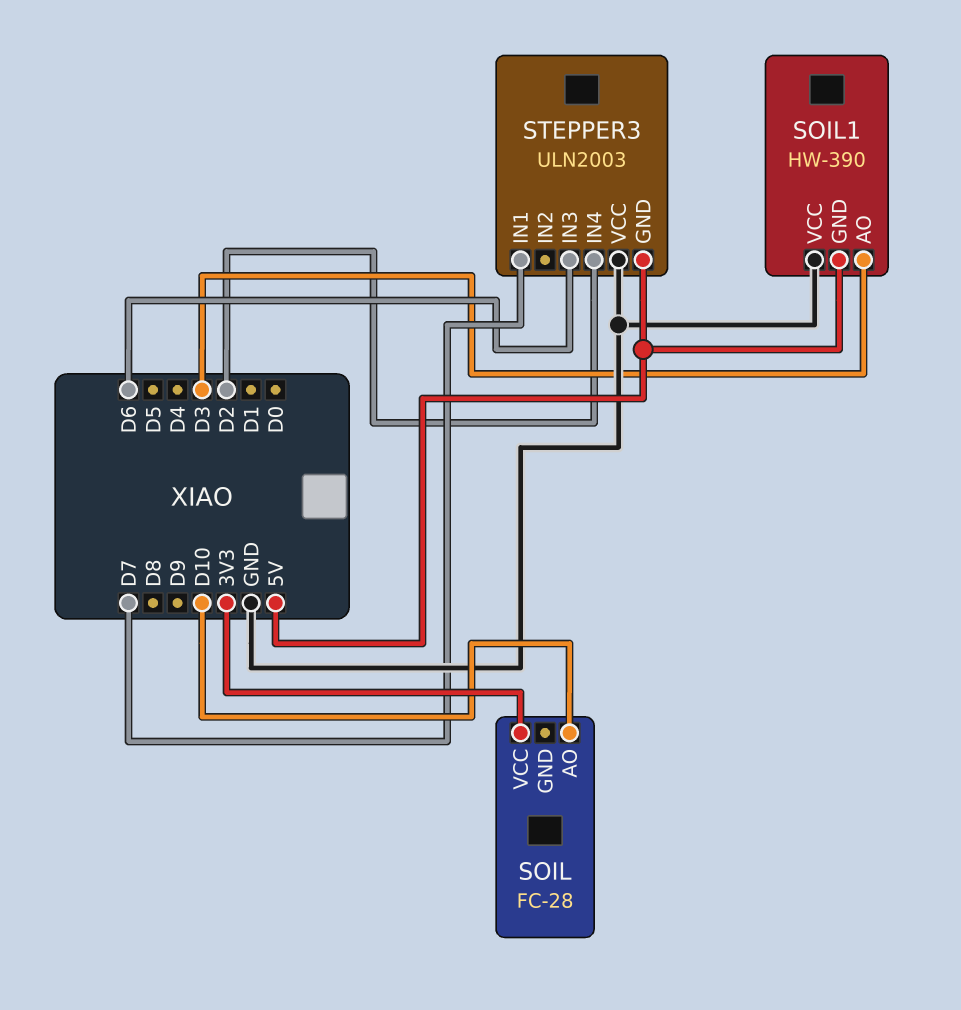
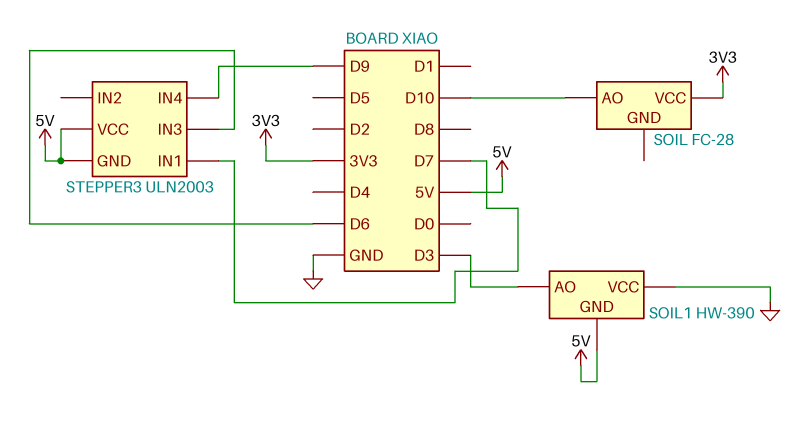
STEPPER3 pin IN4: D2 -> D9
STEPPER3 pin VCC: GND -> 5V

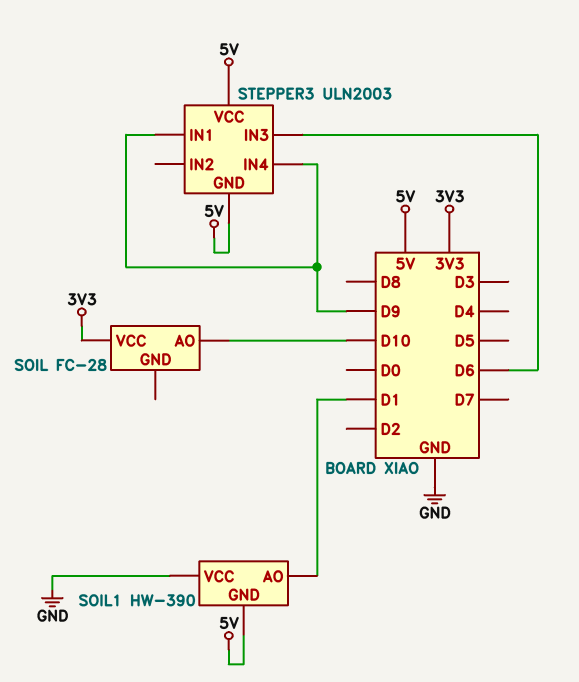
SOIL1 pin AO: D3 -> D1
STEPPER3 pin IN1: D7 -> D9

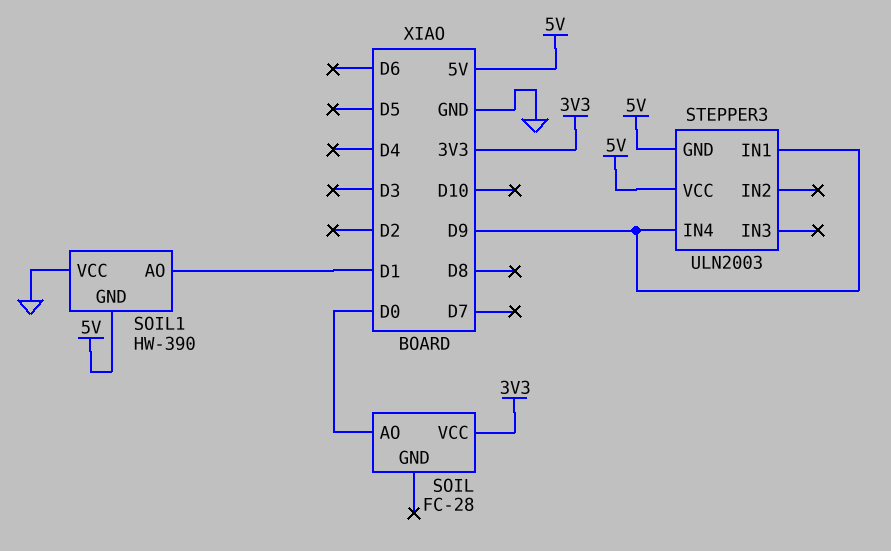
SOIL pin AO: D10 -> D0
STEPPER3 pin IN3: D6 -> none

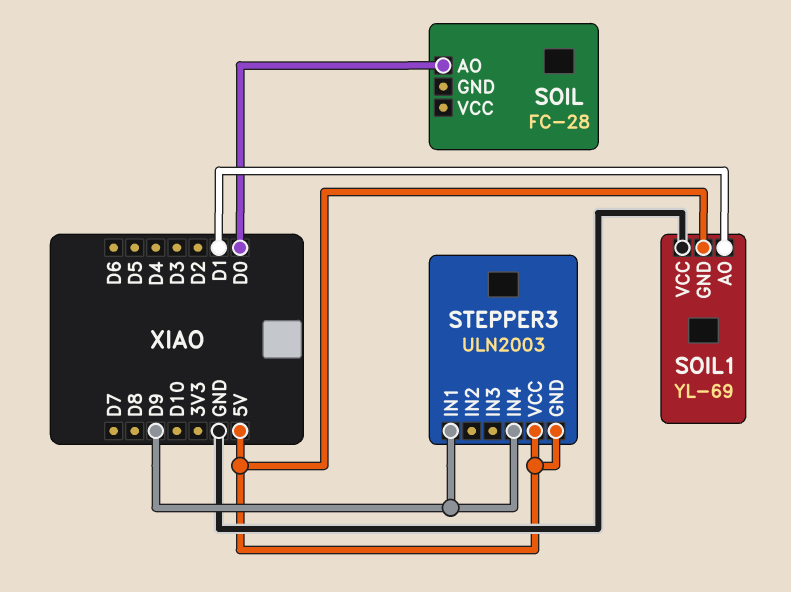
SOIL pin VCC: 3V3 -> none
SOIL1: HW-390 -> YL-69

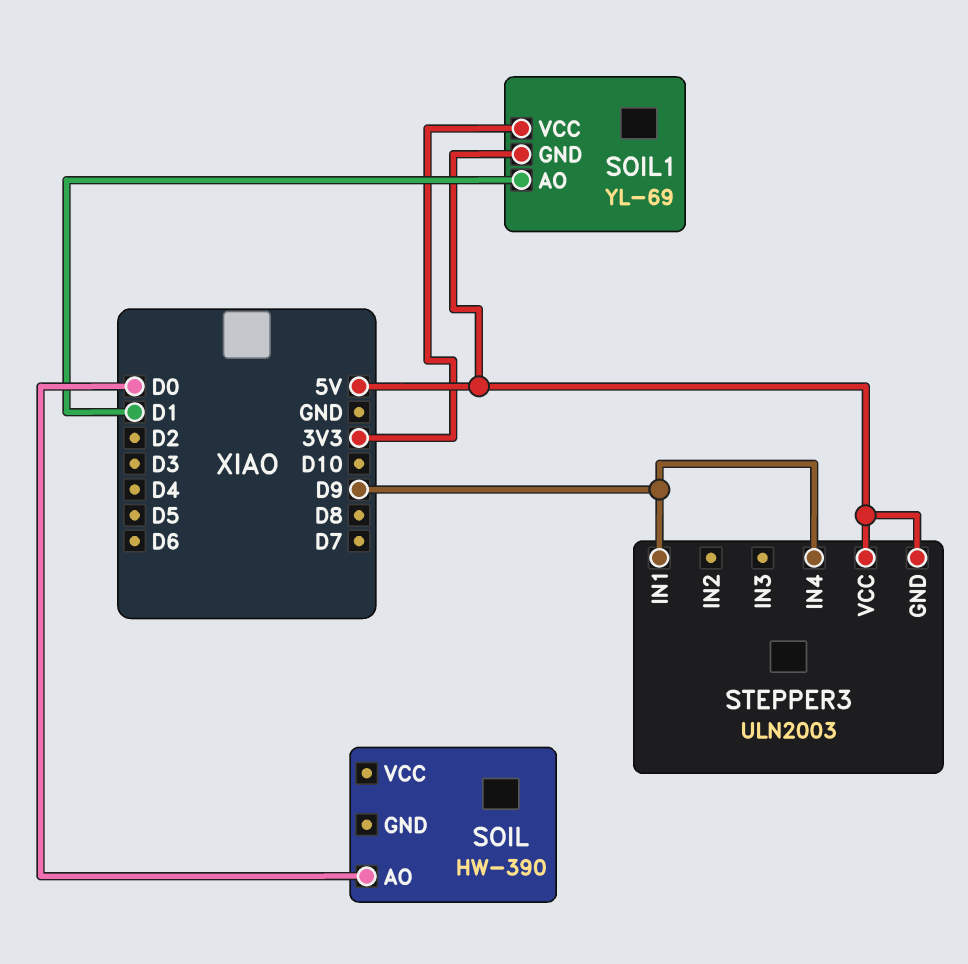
SOIL: FC-28 -> HW-390
SOIL1 pin VCC: GND -> 3V3

